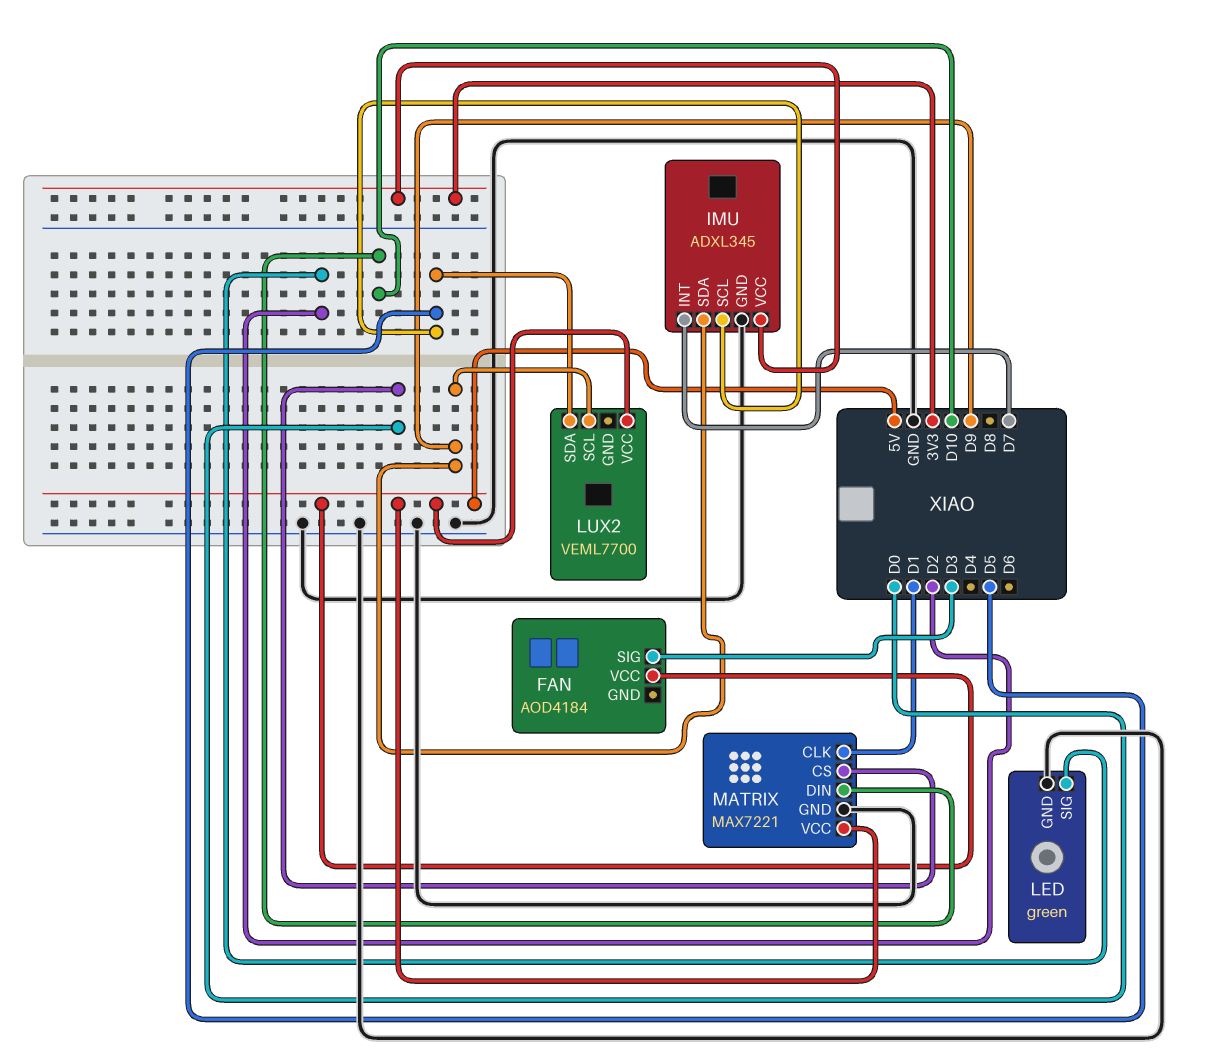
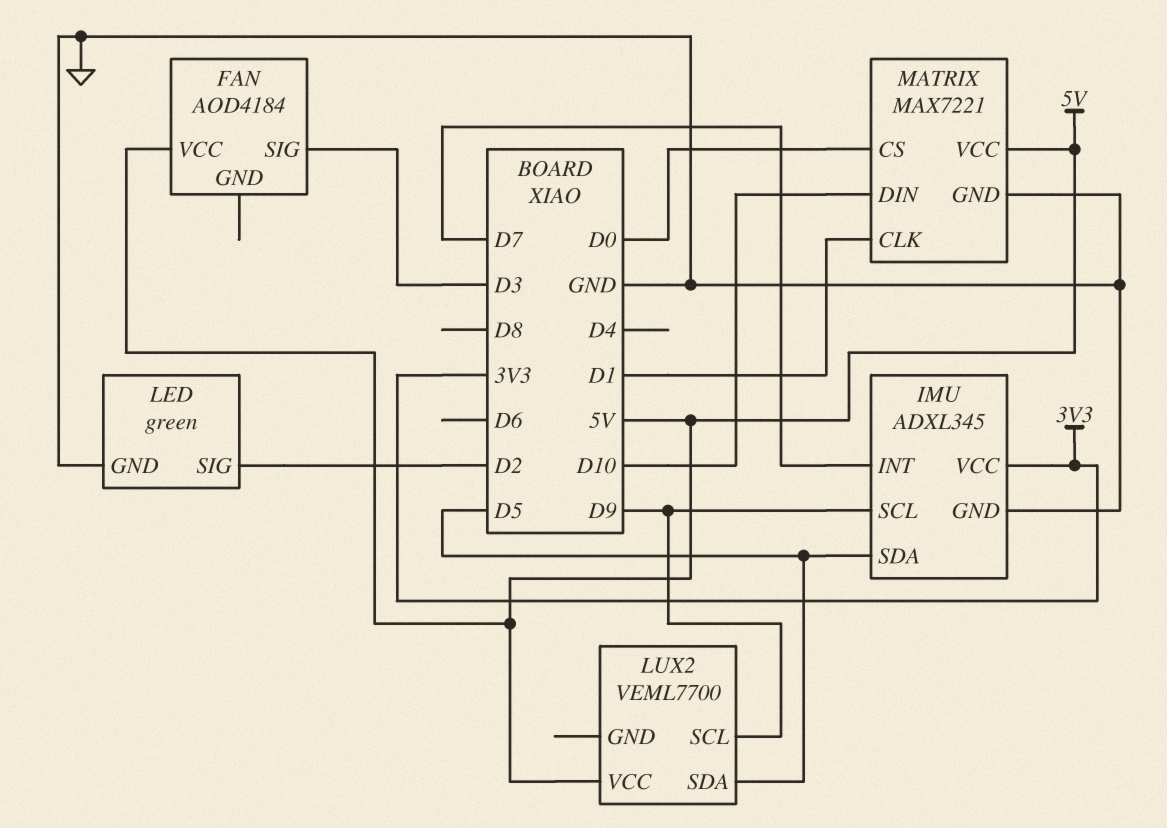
IMU pin SCL: D5 -> D9
IMU pin SDA: D9 -> D5

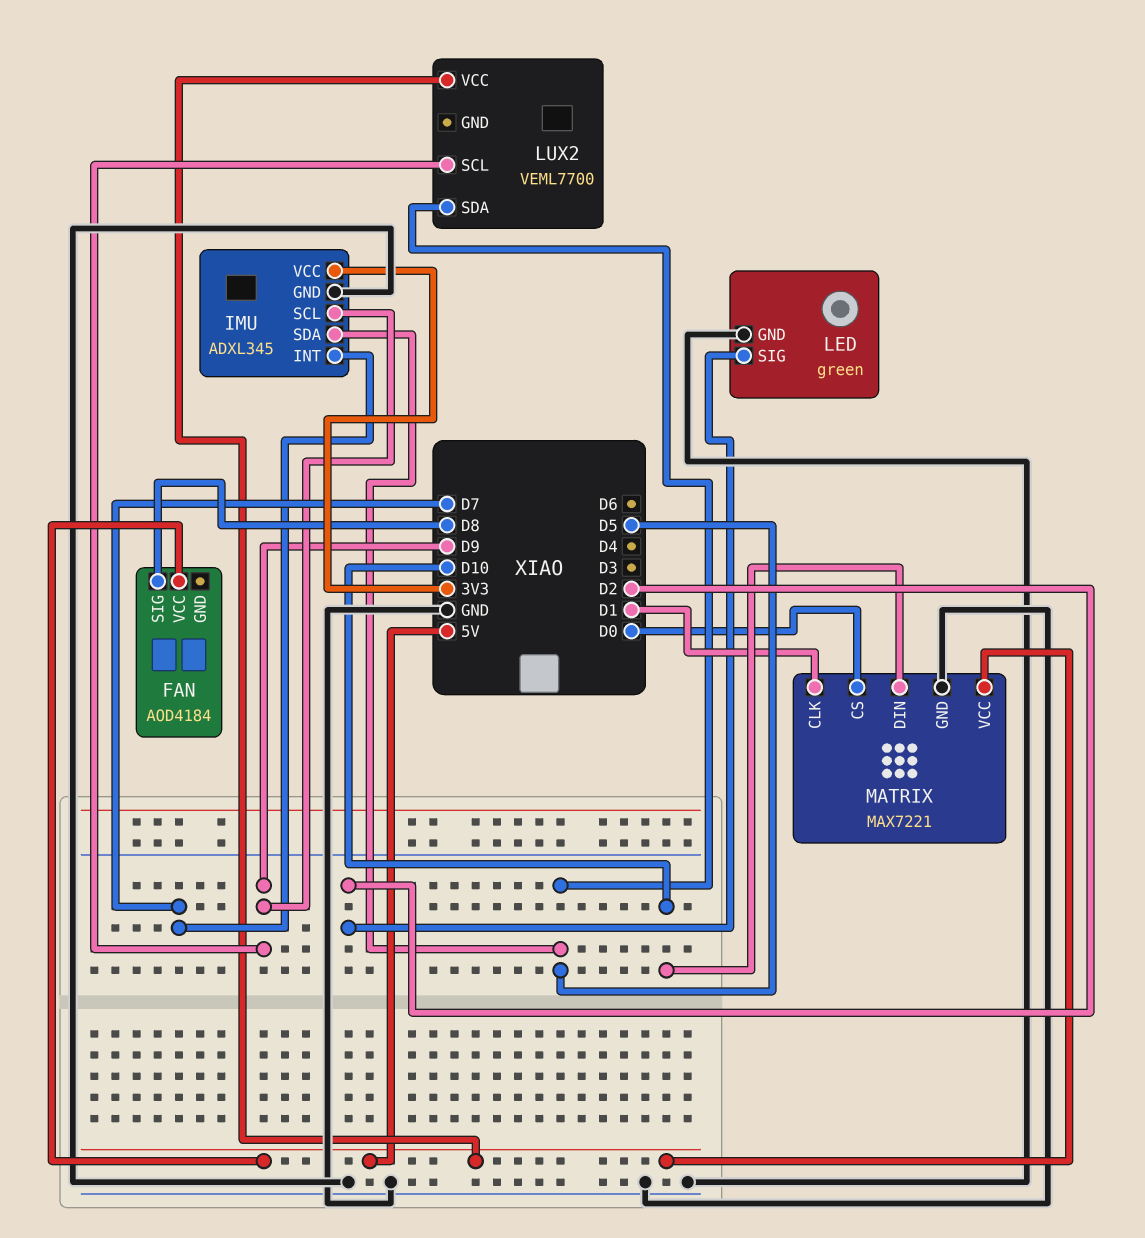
FAN pin SIG: D3 -> D8

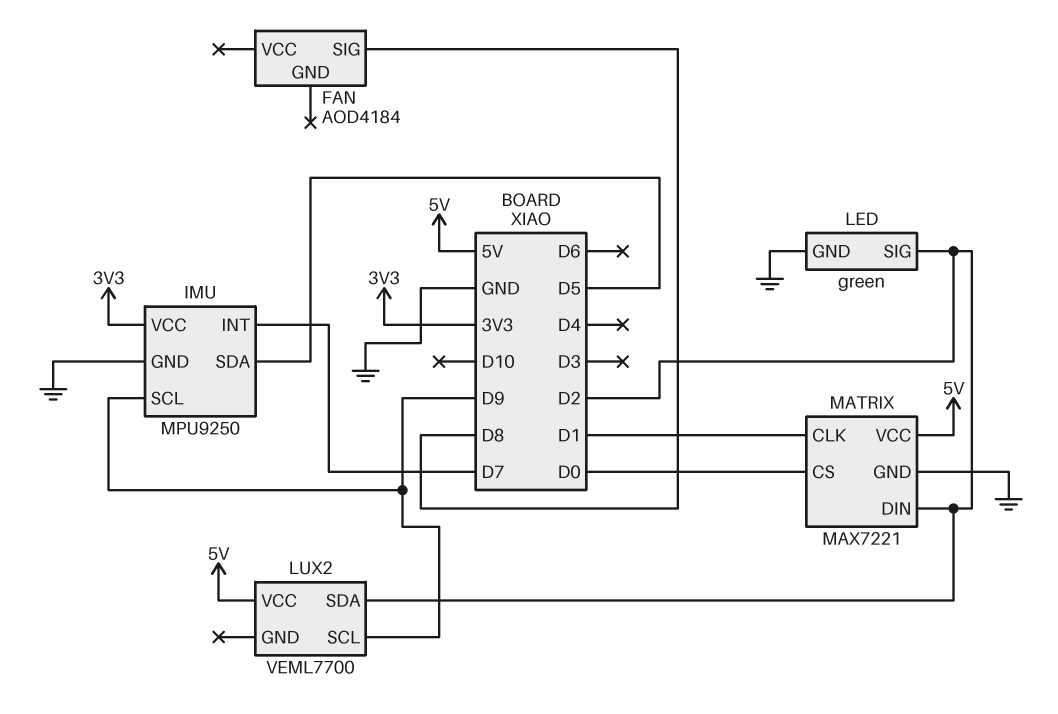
FAN pin VCC: 5V -> none
IMU: ADXL345 -> MPU9250
LUX2 pin SDA: D5 -> D2
MATRIX pin DIN: D10 -> D2

